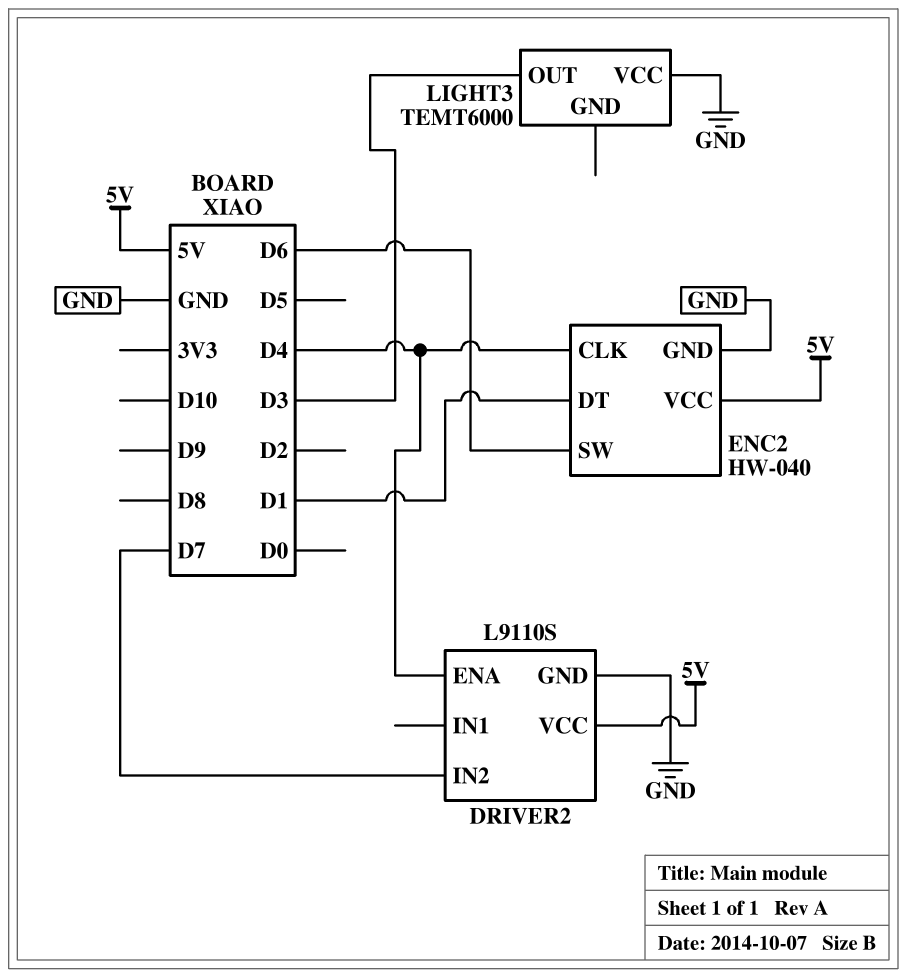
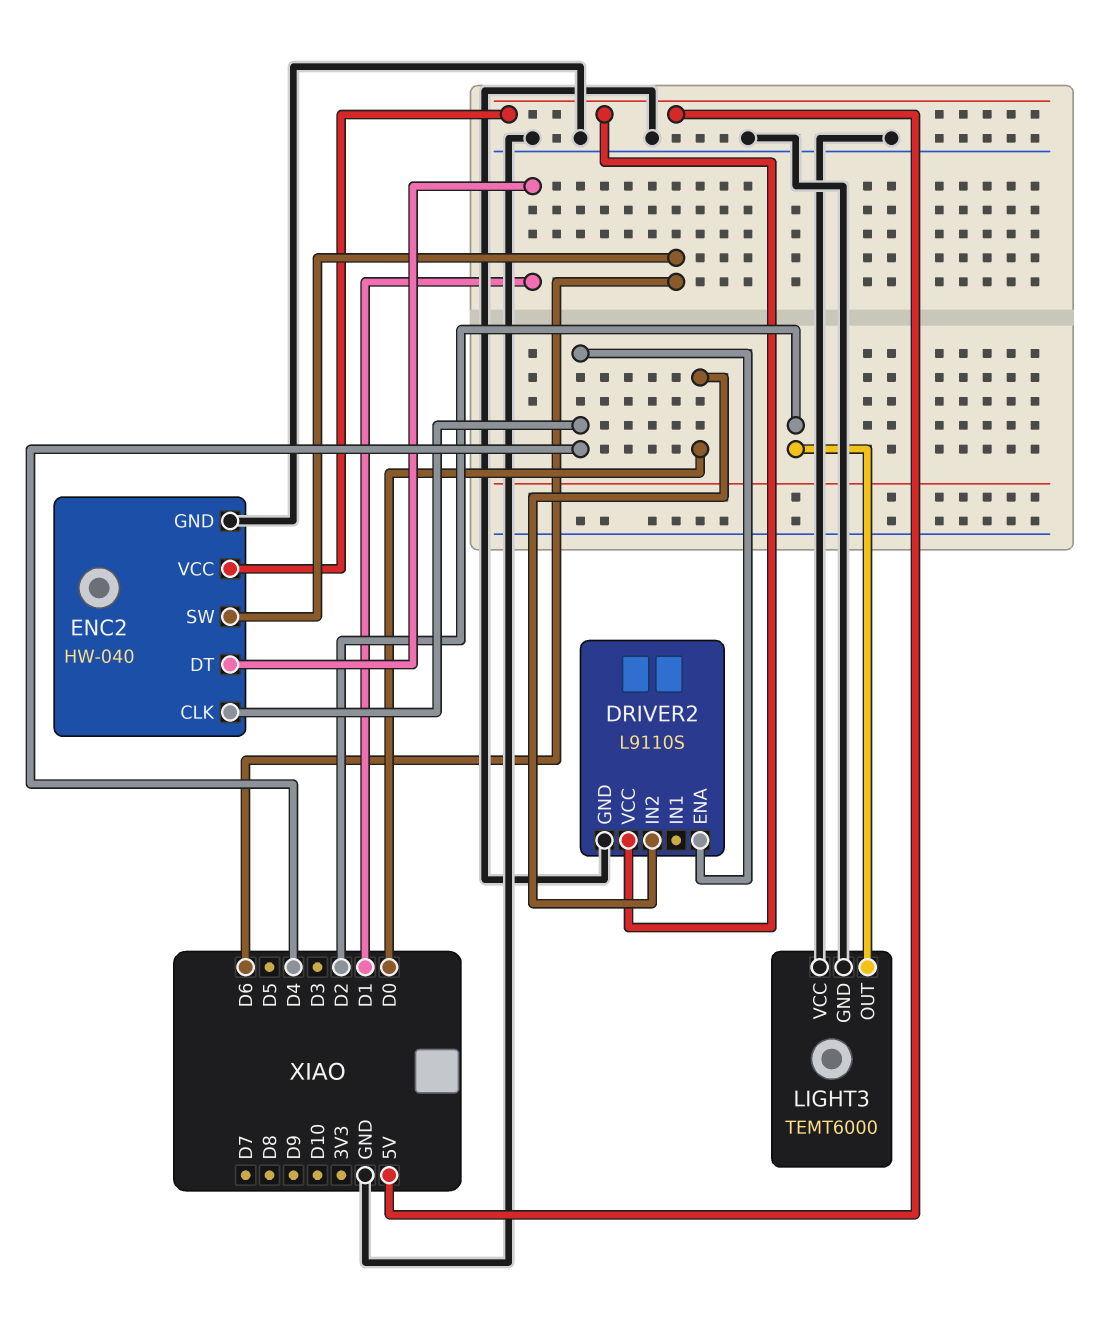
DRIVER2 pin IN2: D7 -> D0
LIGHT3 pin GND: none -> GND
LIGHT3 pin OUT: D3 -> D2

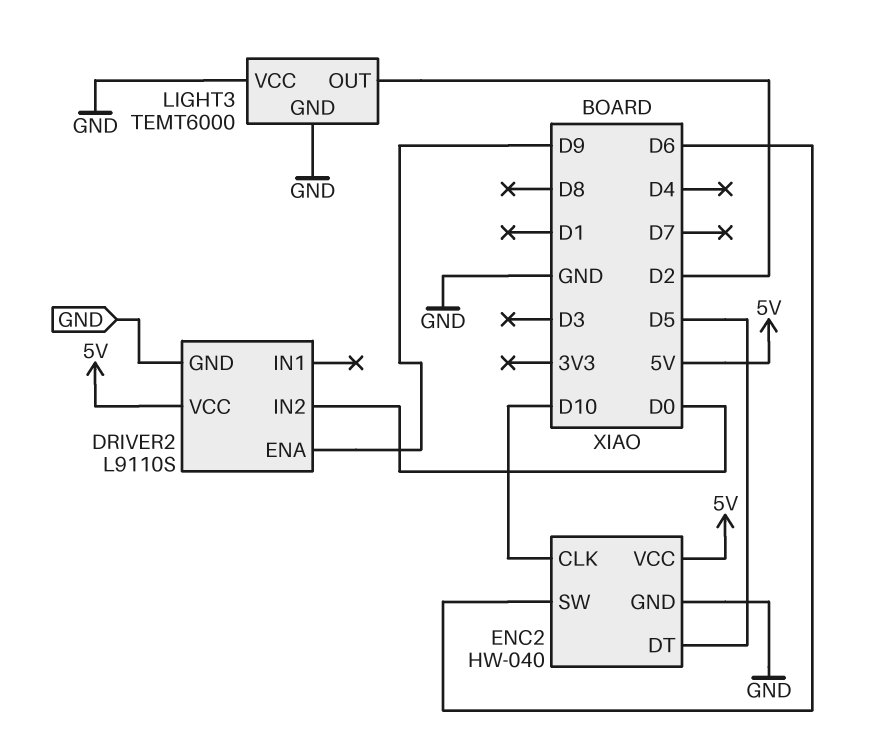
DRIVER2 pin ENA: D4 -> D9
ENC2 pin CLK: D4 -> D10
ENC2 pin DT: D1 -> D5

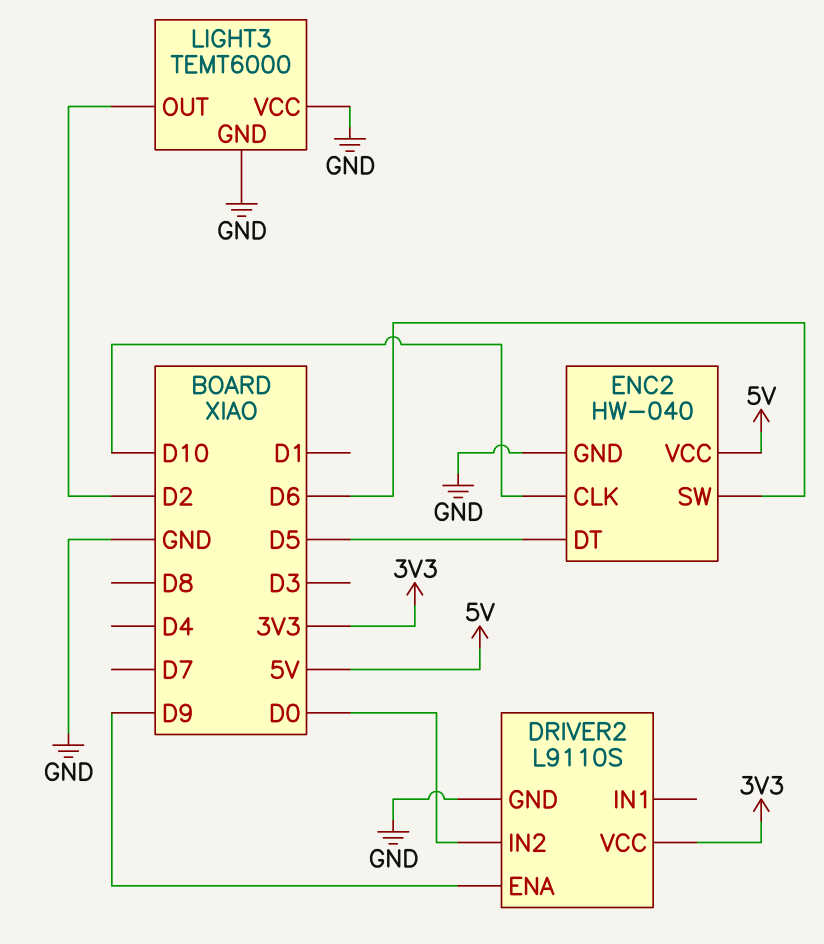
DRIVER2 pin VCC: 5V -> 3V3

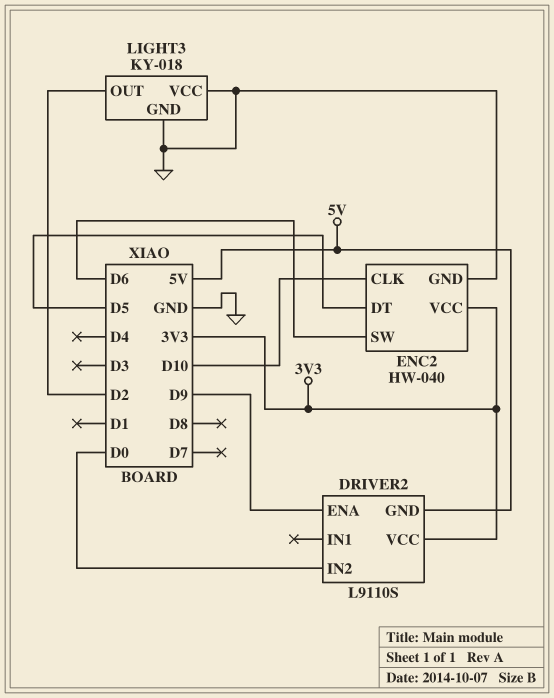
DRIVER2 pin GND: GND -> 5V
ENC2 pin VCC: 5V -> 3V3
LIGHT3: TEMT6000 -> KY-018

